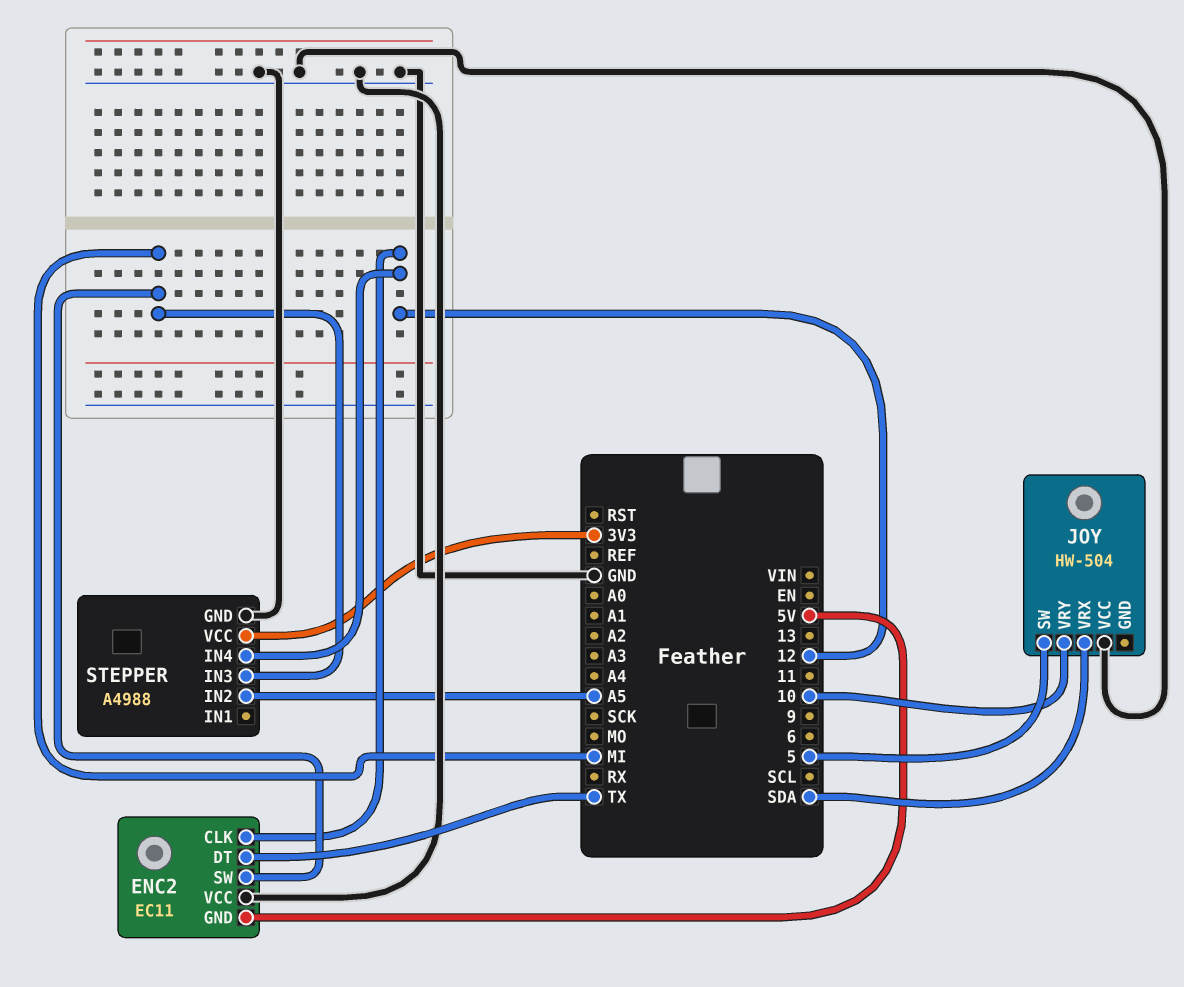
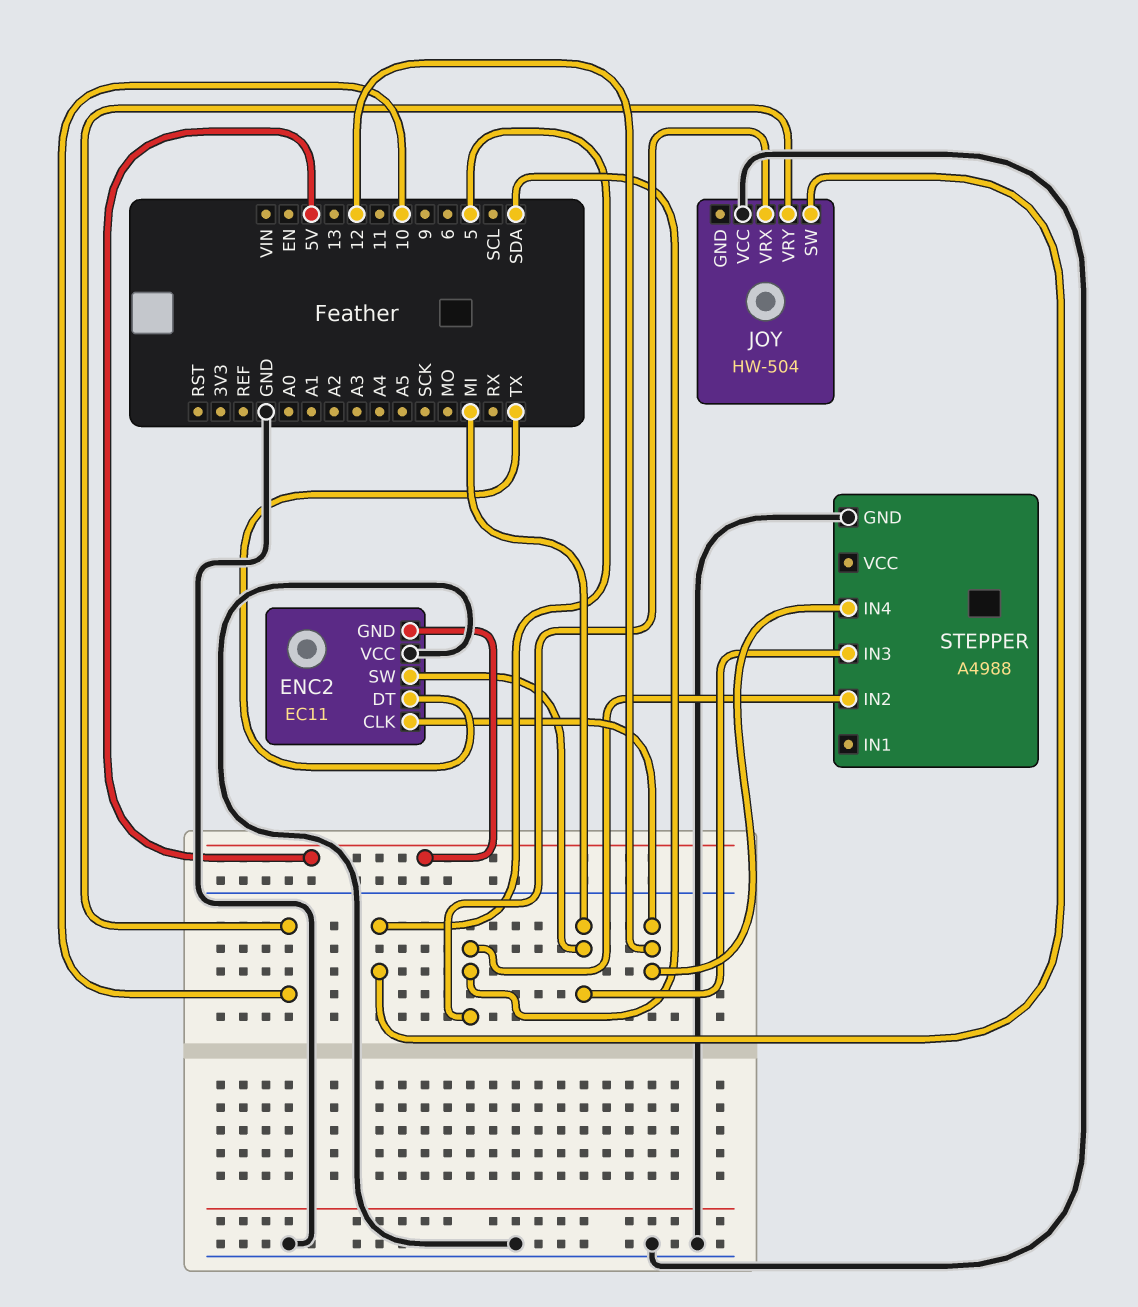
STEPPER pin IN2: A5 -> SDA
STEPPER pin VCC: 3V3 -> none

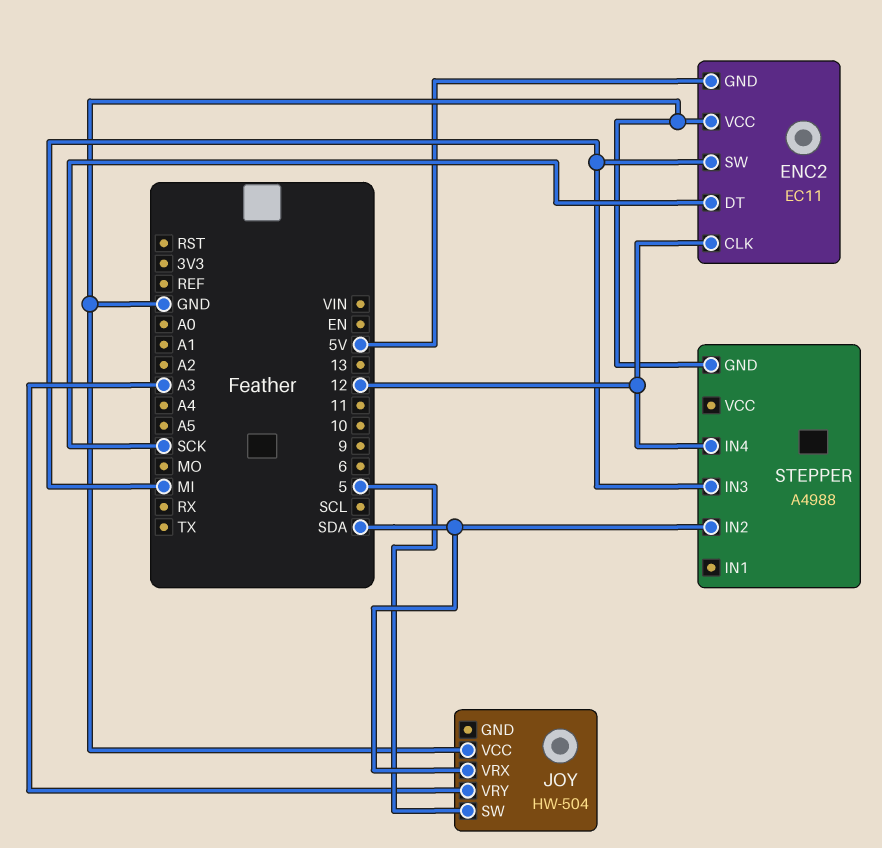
ENC2 pin DT: TX -> SCK
JOY pin VRY: 10 -> A3

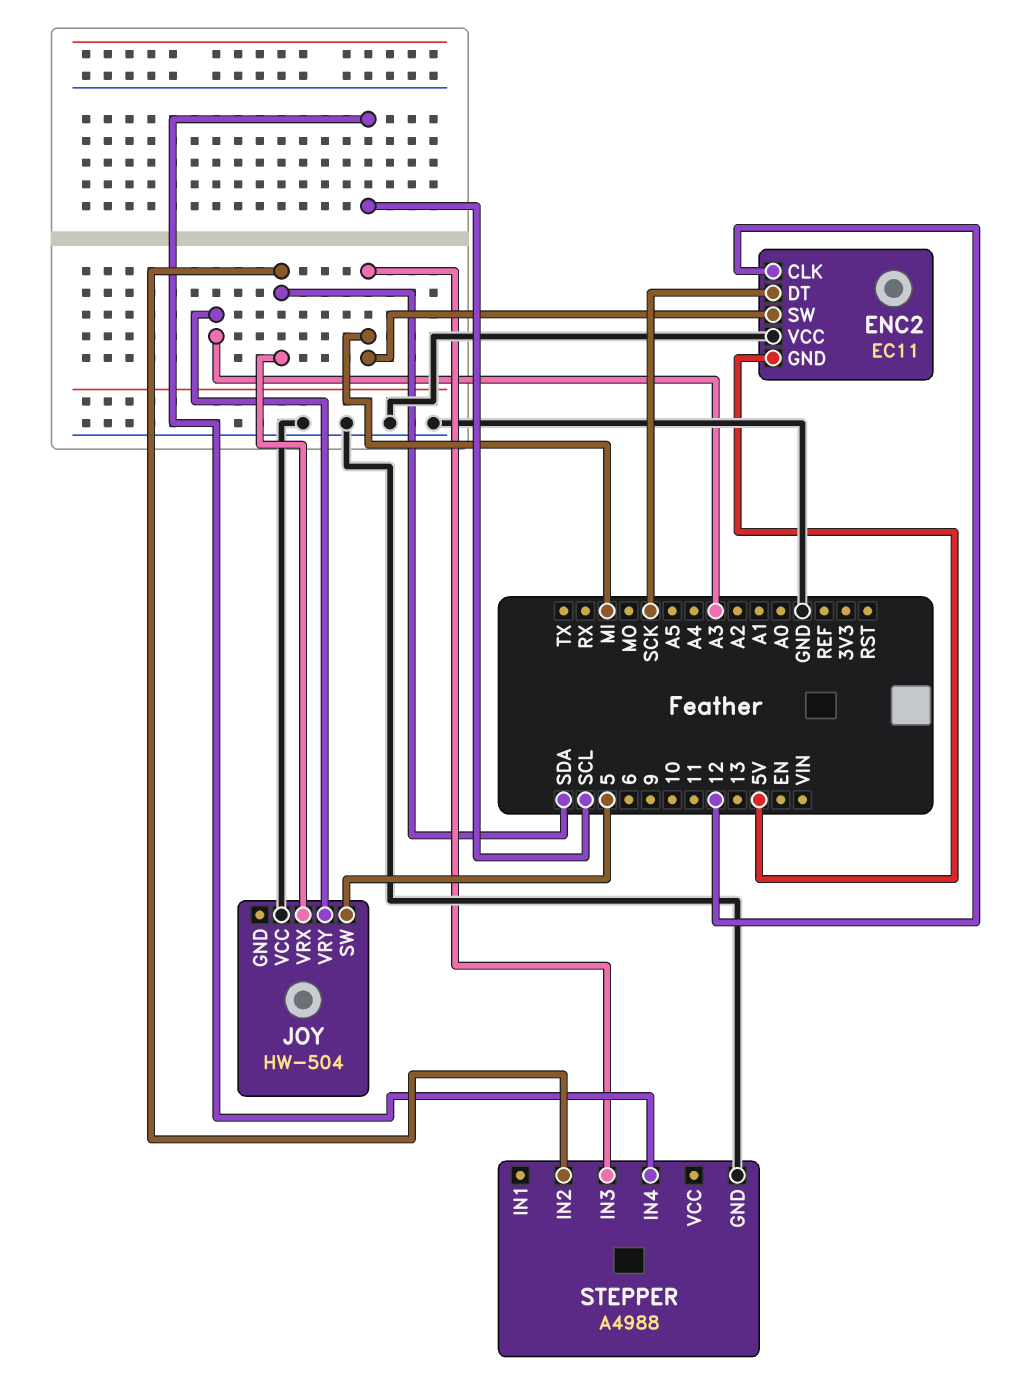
STEPPER pin IN4: 12 -> SCL

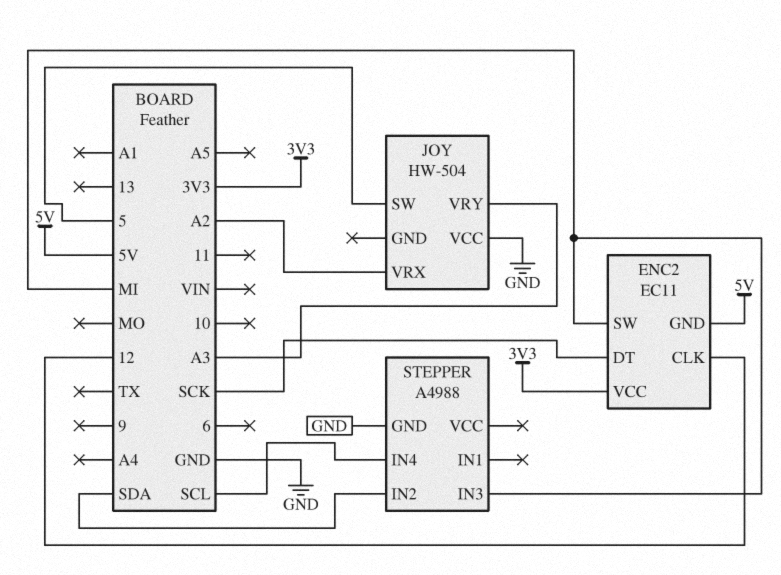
ENC2 pin VCC: GND -> 3V3
JOY pin VRX: SDA -> A2

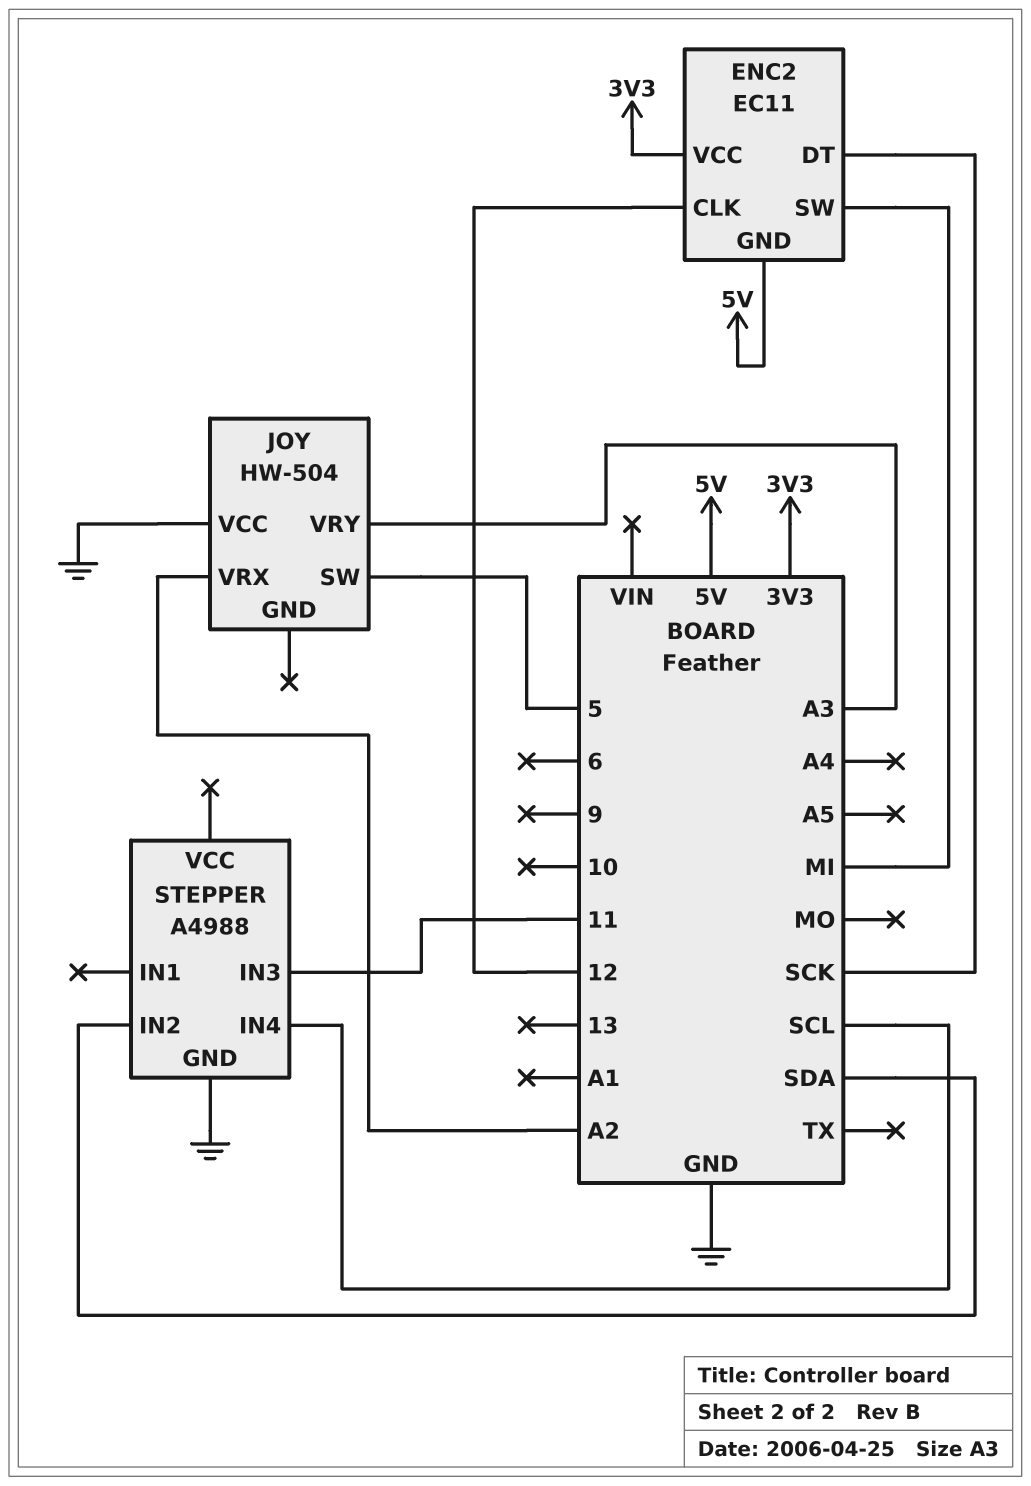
STEPPER pin IN3: MI -> 11

